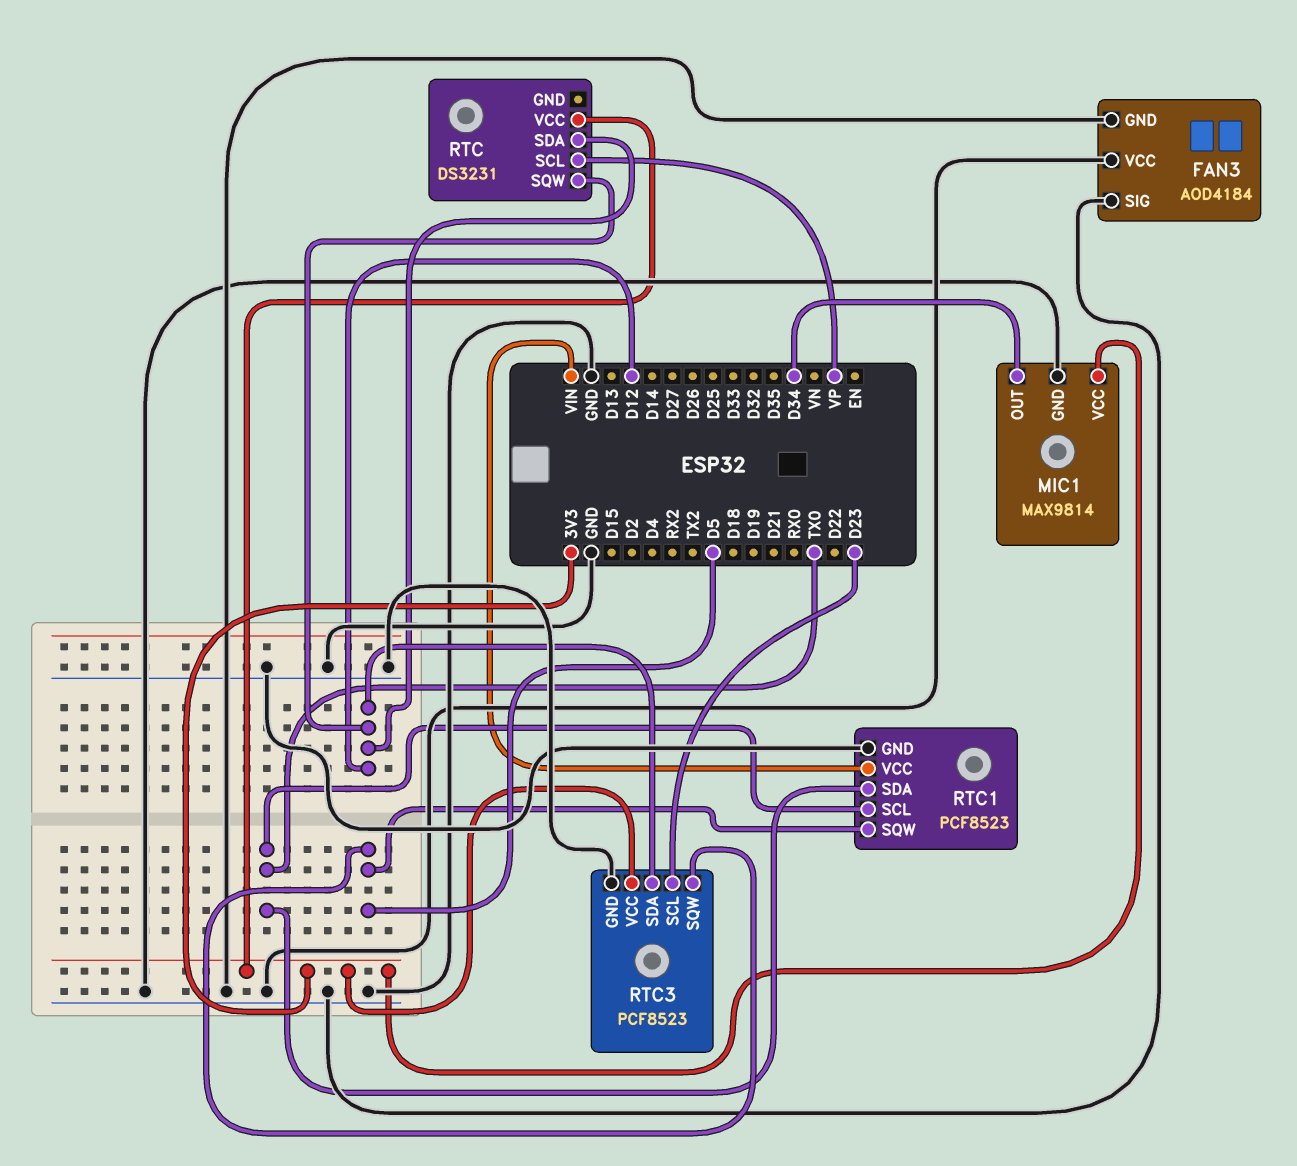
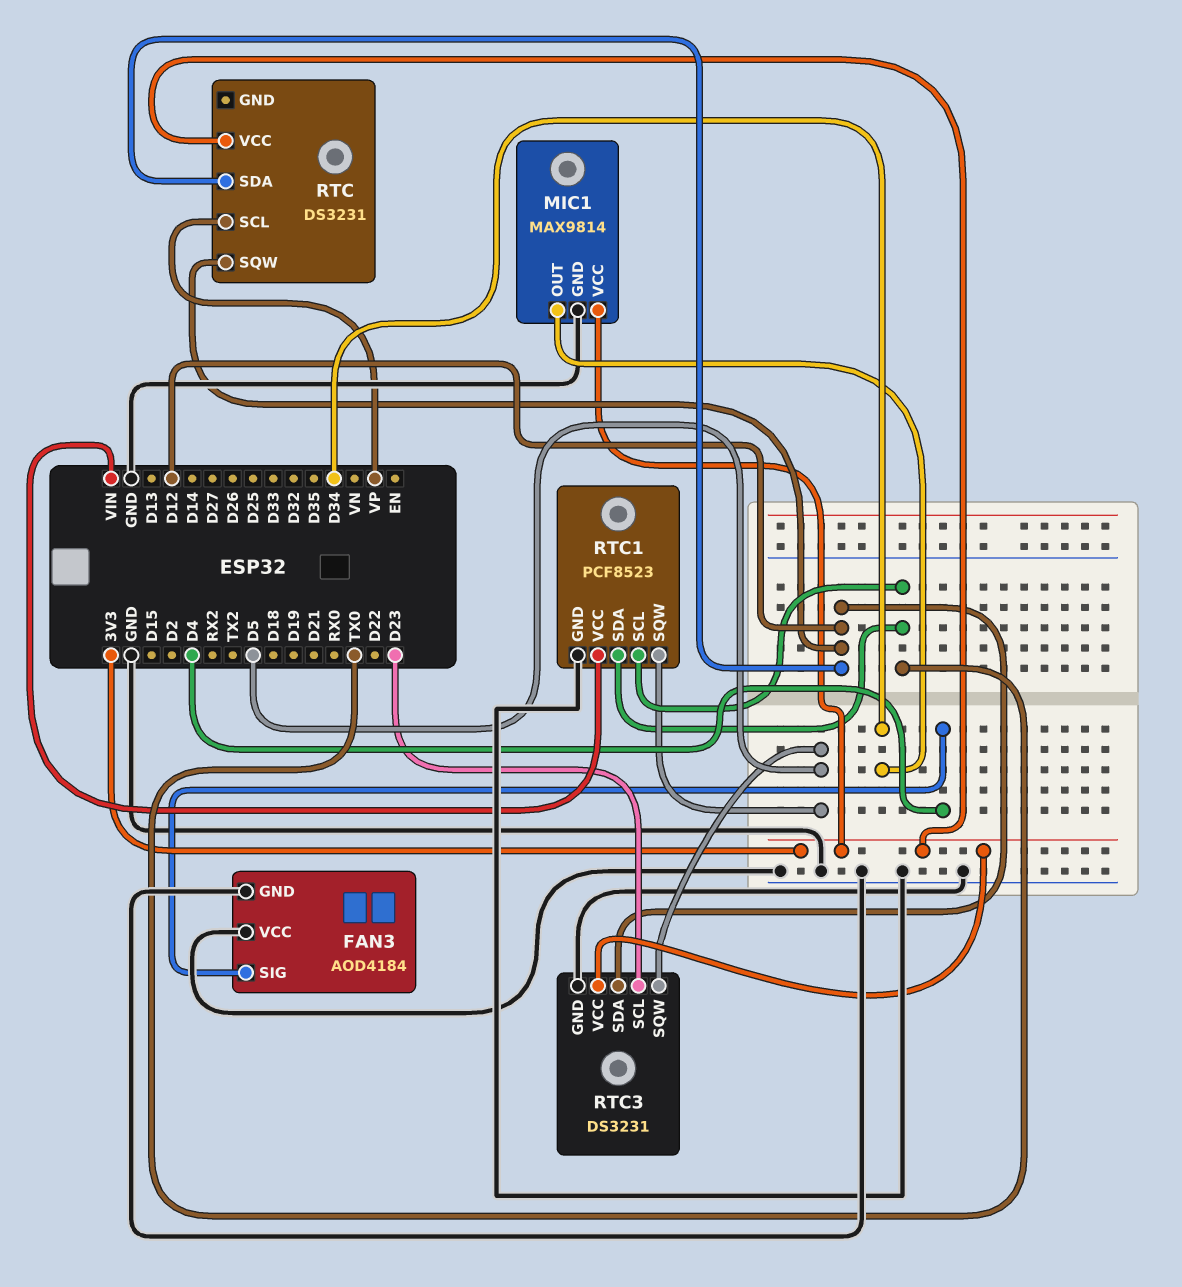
FAN3 pin SIG: GND -> D4
RTC3: PCF8523 -> DS3231

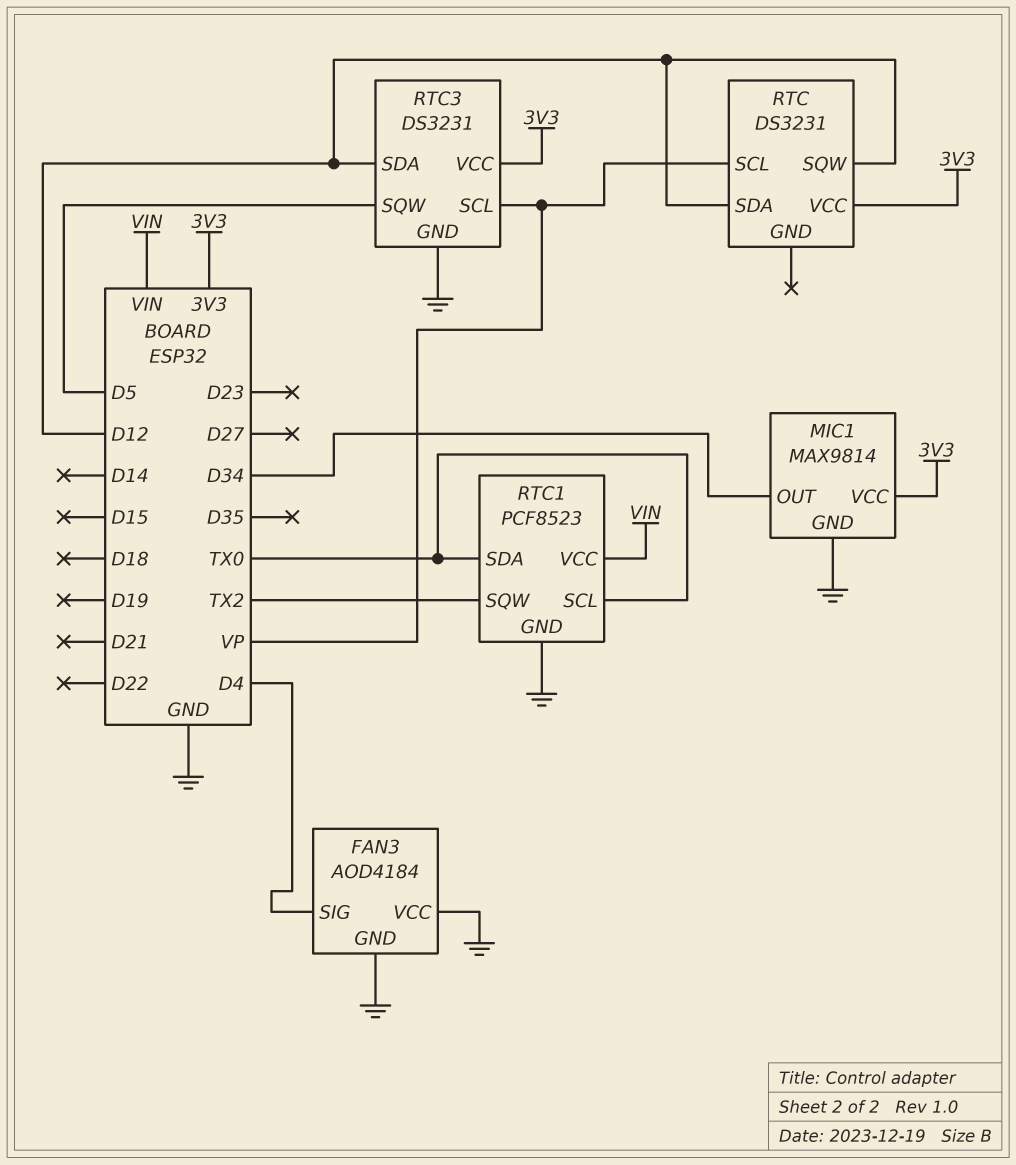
RTC1 pin SQW: D5 -> TX2
RTC3 pin SCL: D23 -> VP

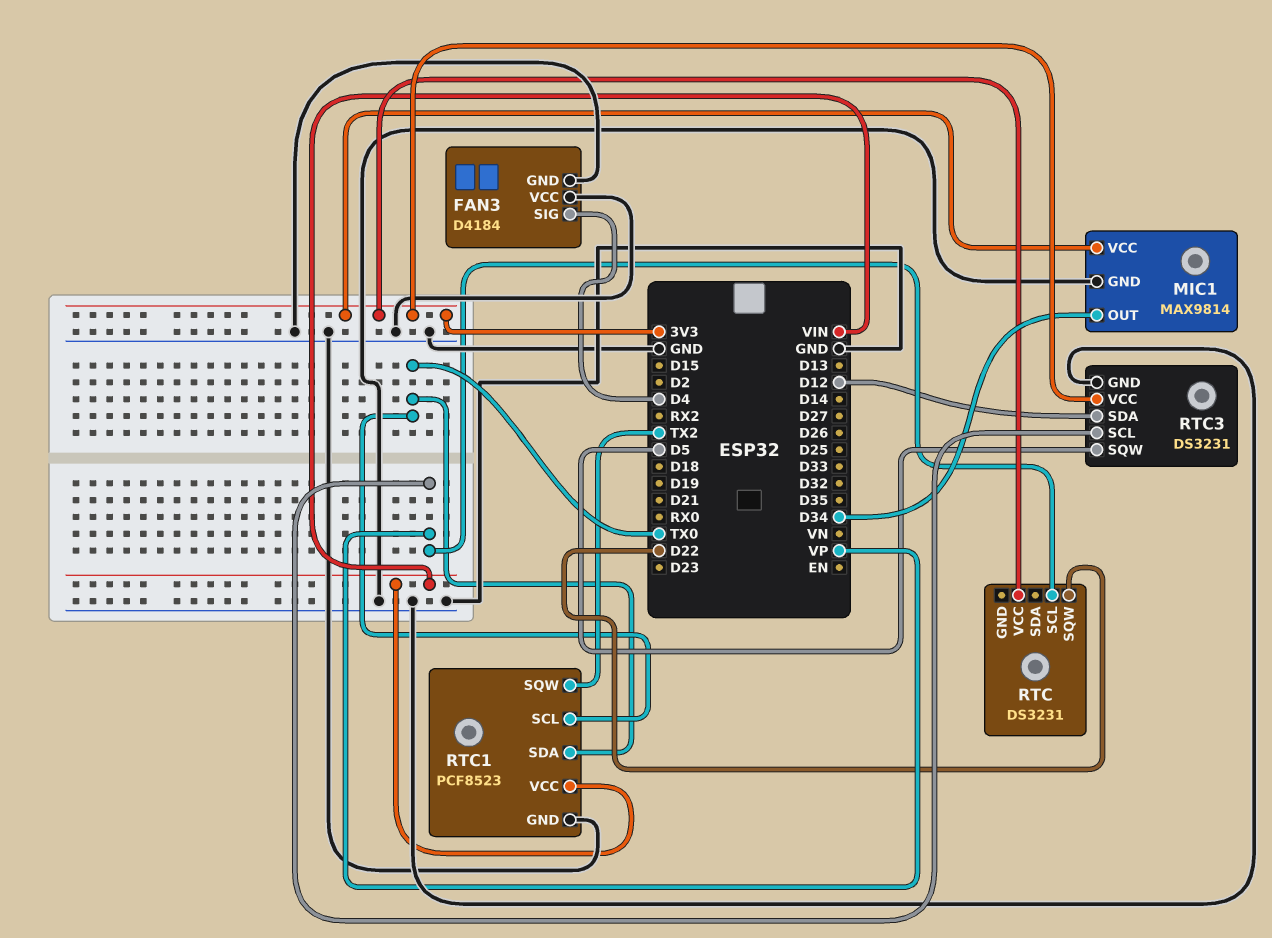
FAN3: AOD4184 -> D4184
RTC pin SDA: D12 -> none
RTC pin SQW: D12 -> D22

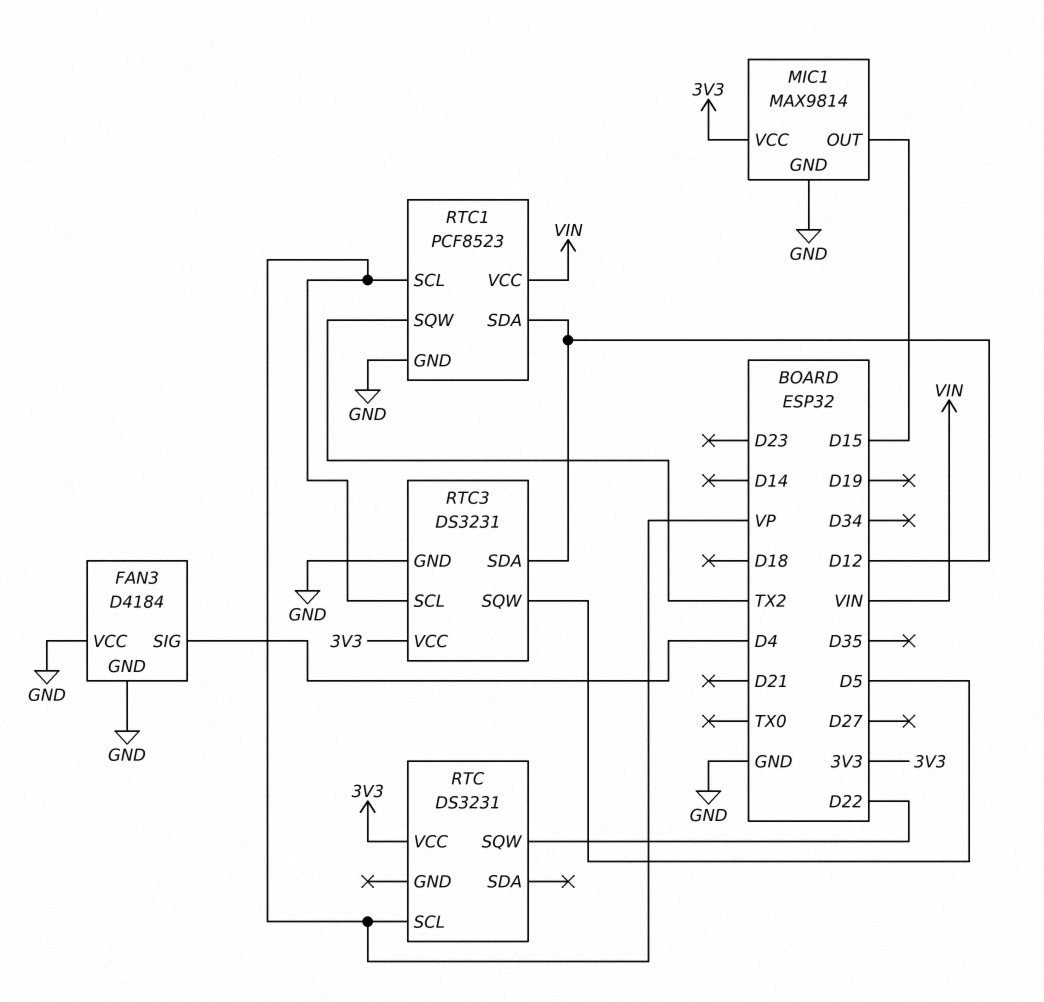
MIC1 pin OUT: D34 -> D15
RTC1 pin SCL: TX0 -> VP
RTC1 pin SDA: TX0 -> D12

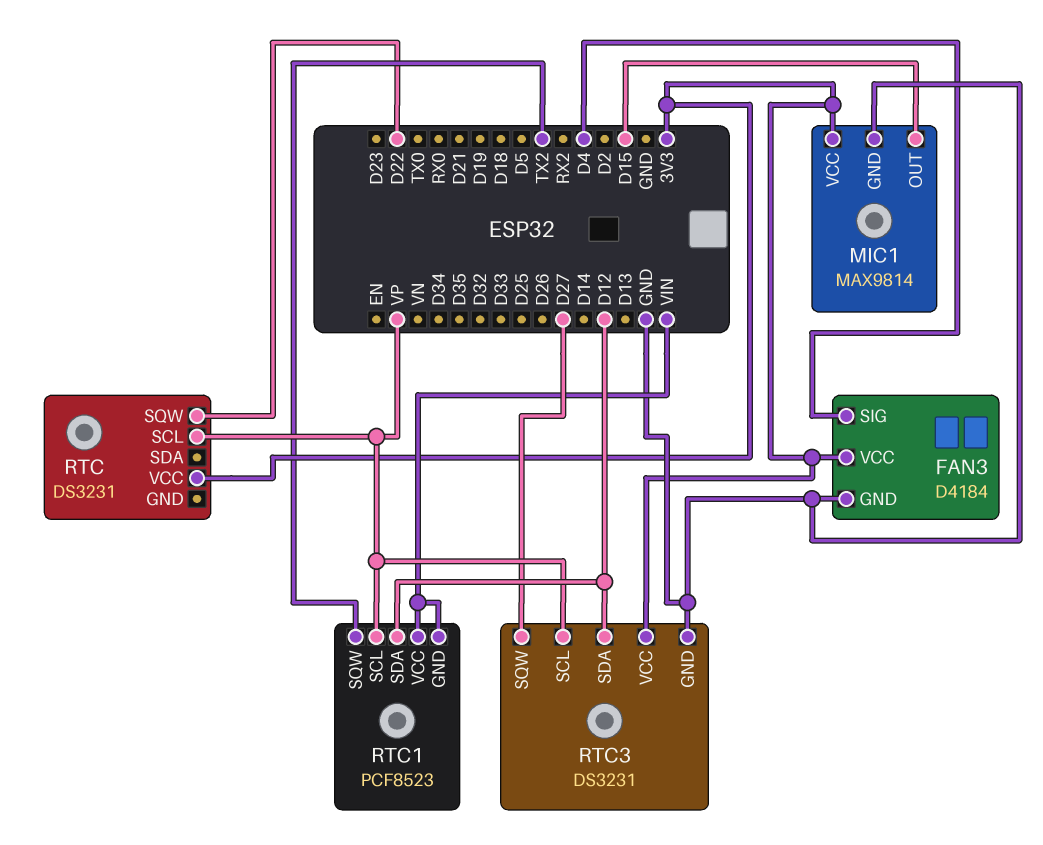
FAN3 pin VCC: GND -> 3V3
RTC1 pin GND: GND -> VIN
RTC3 pin SQW: D5 -> D27

